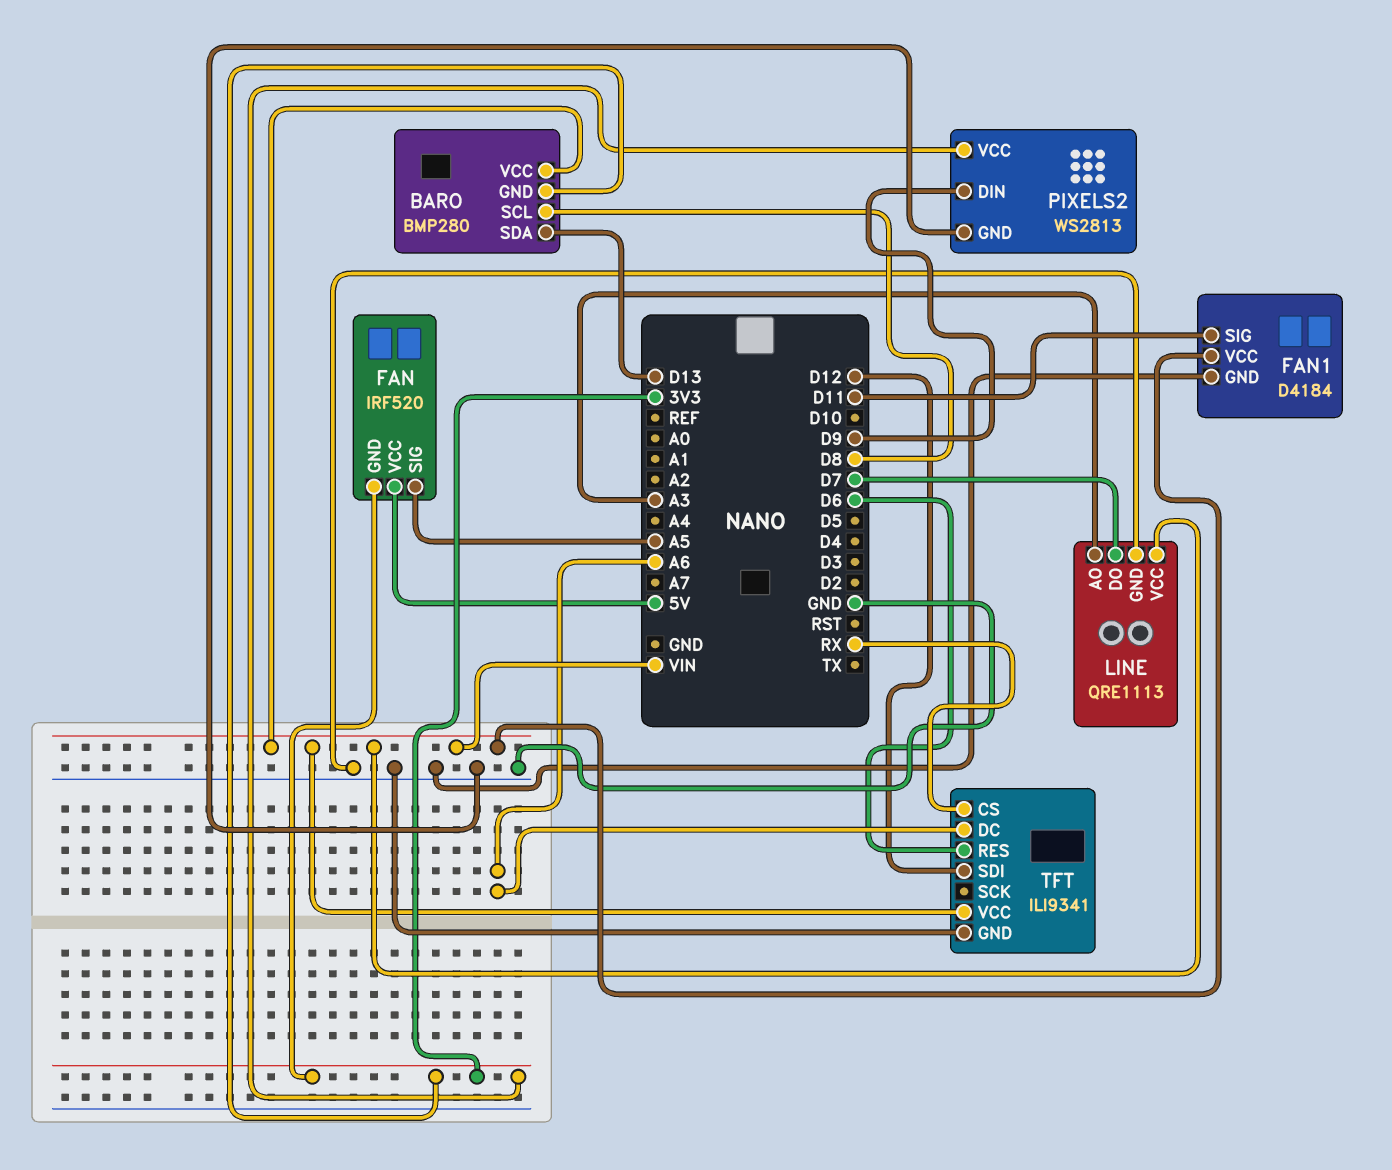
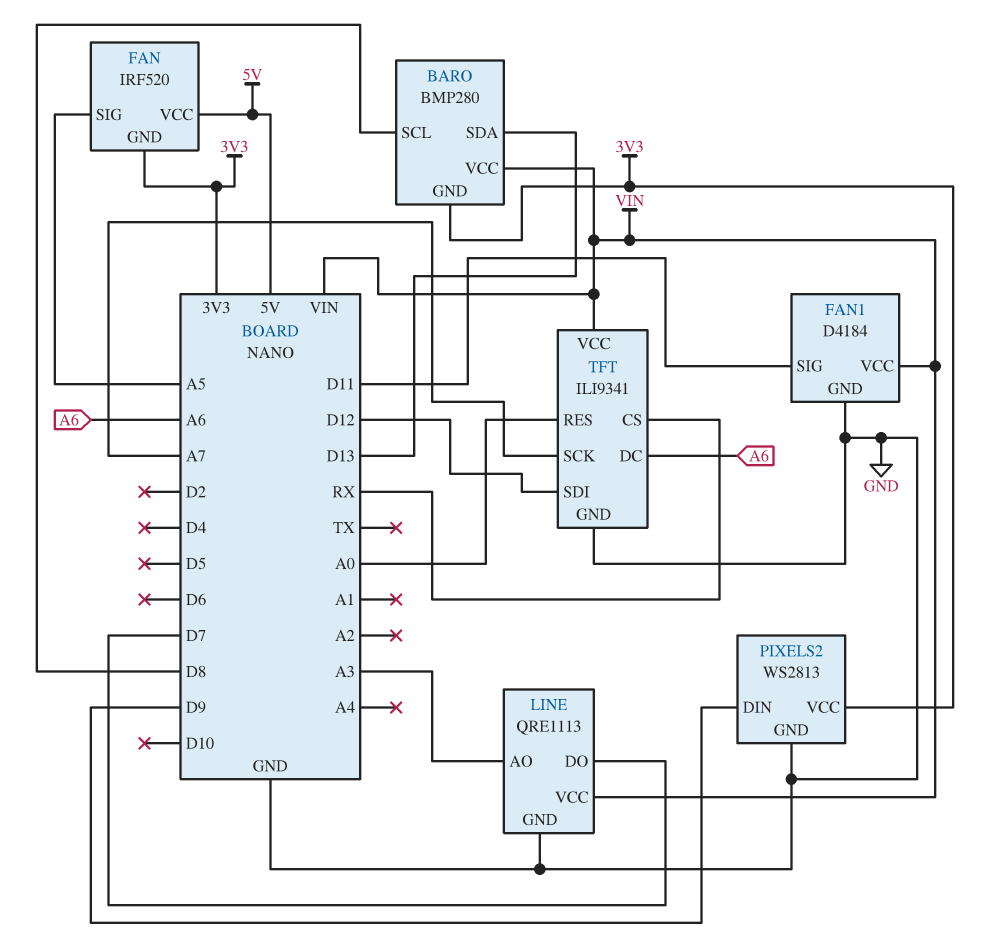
TFT pin RES: D6 -> A0
TFT pin SCK: none -> A7

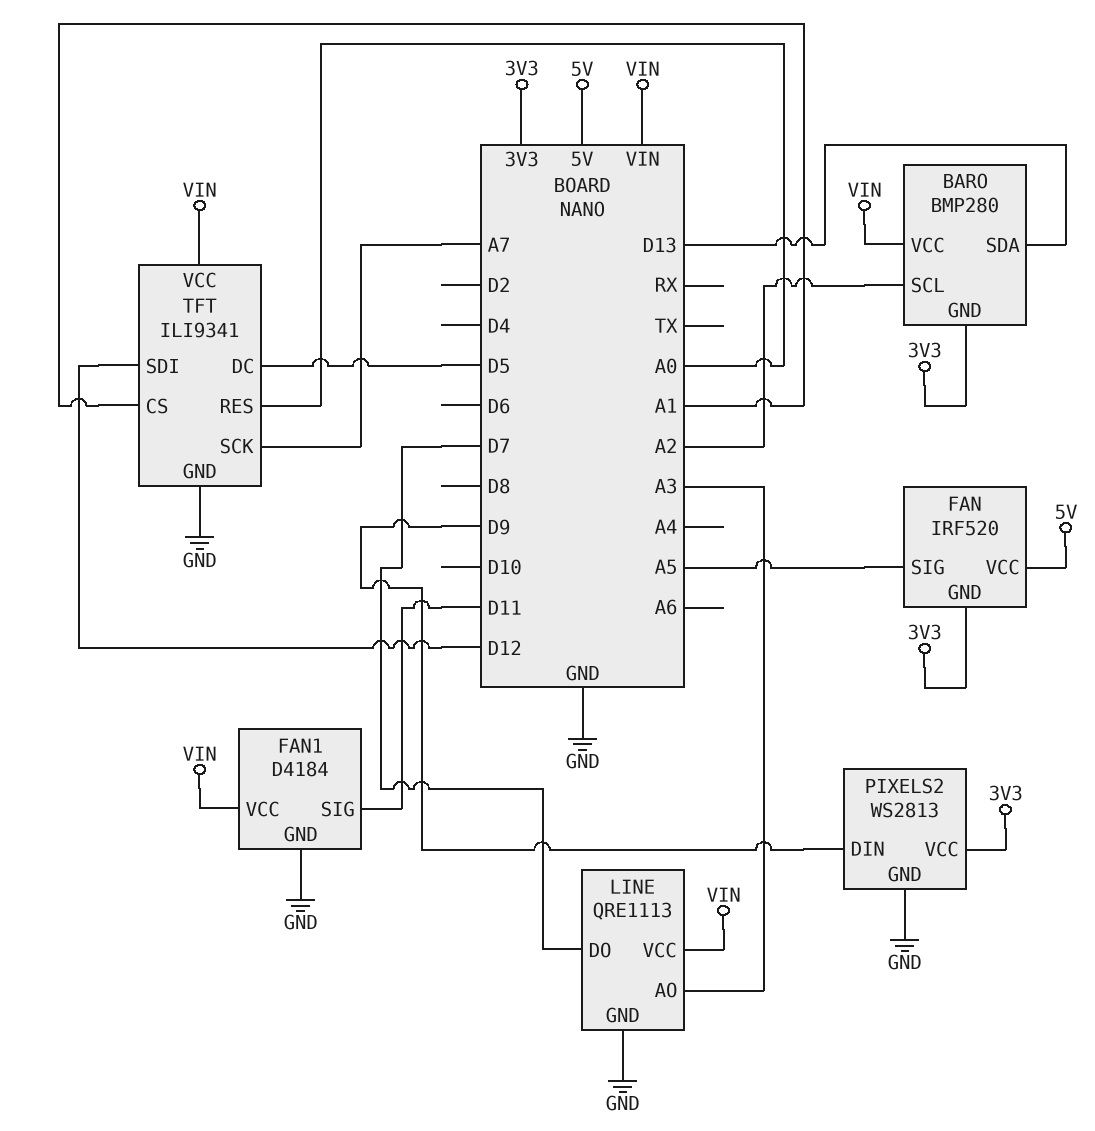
BARO pin SCL: D8 -> A2
TFT pin CS: RX -> A1
TFT pin DC: A6 -> D5

